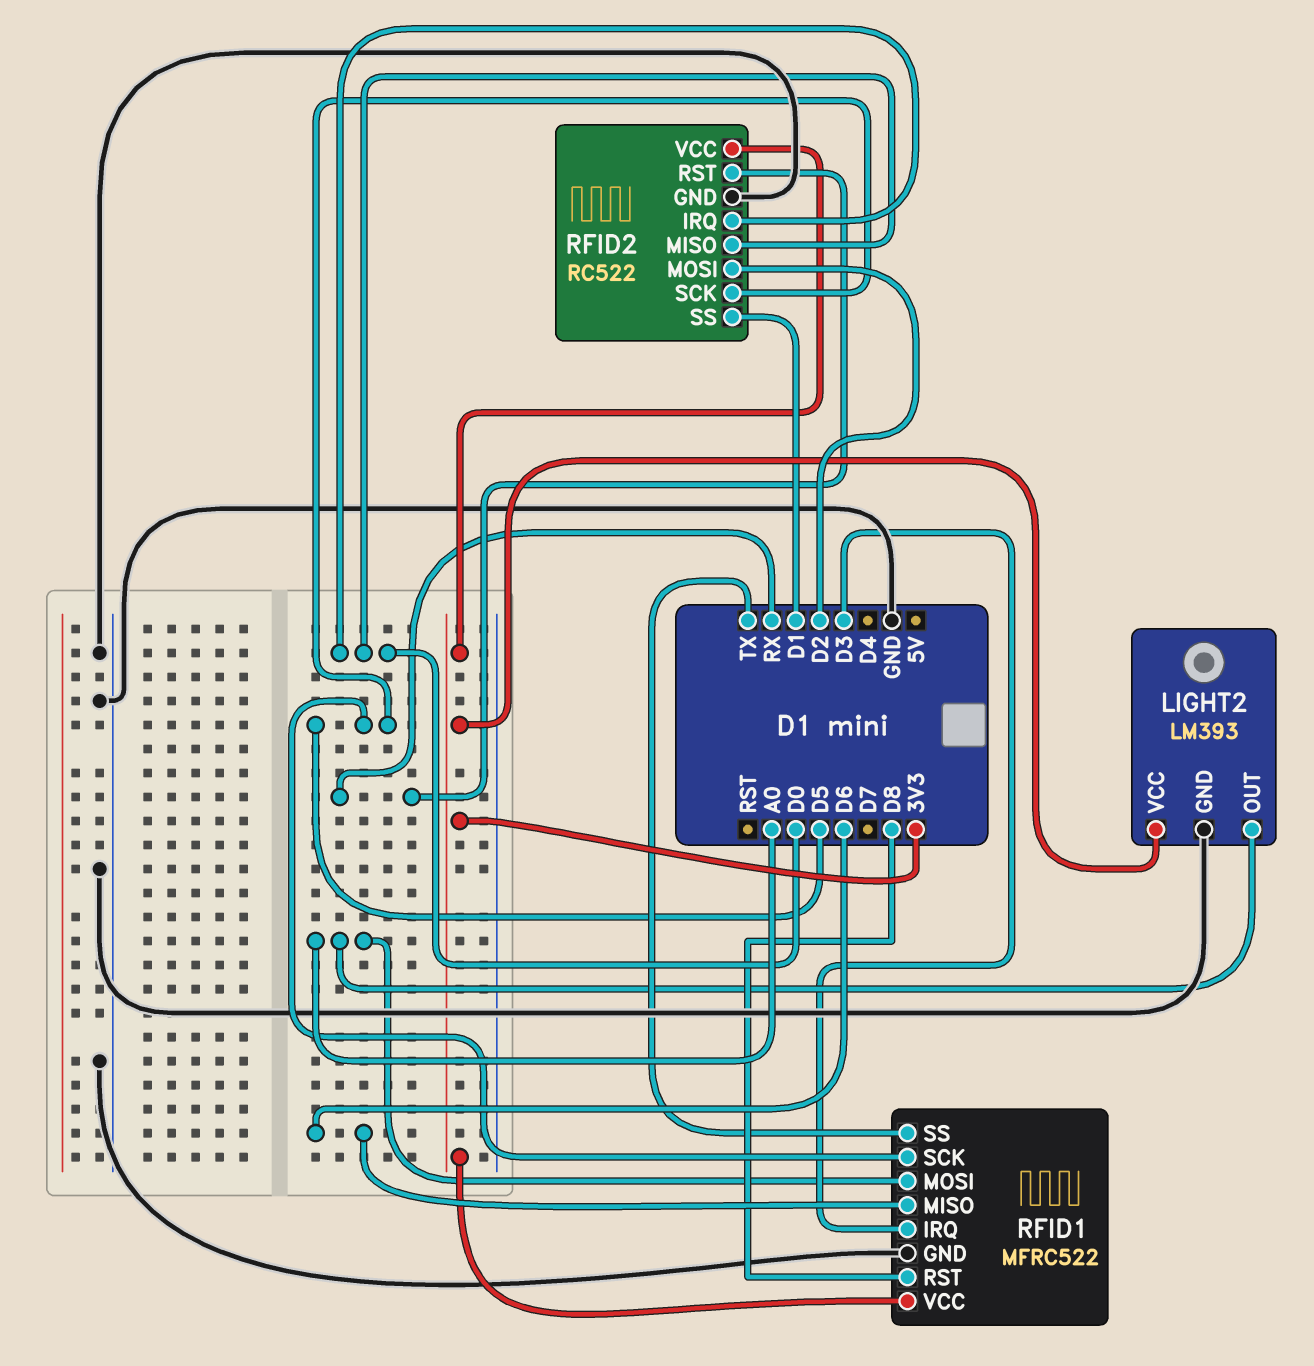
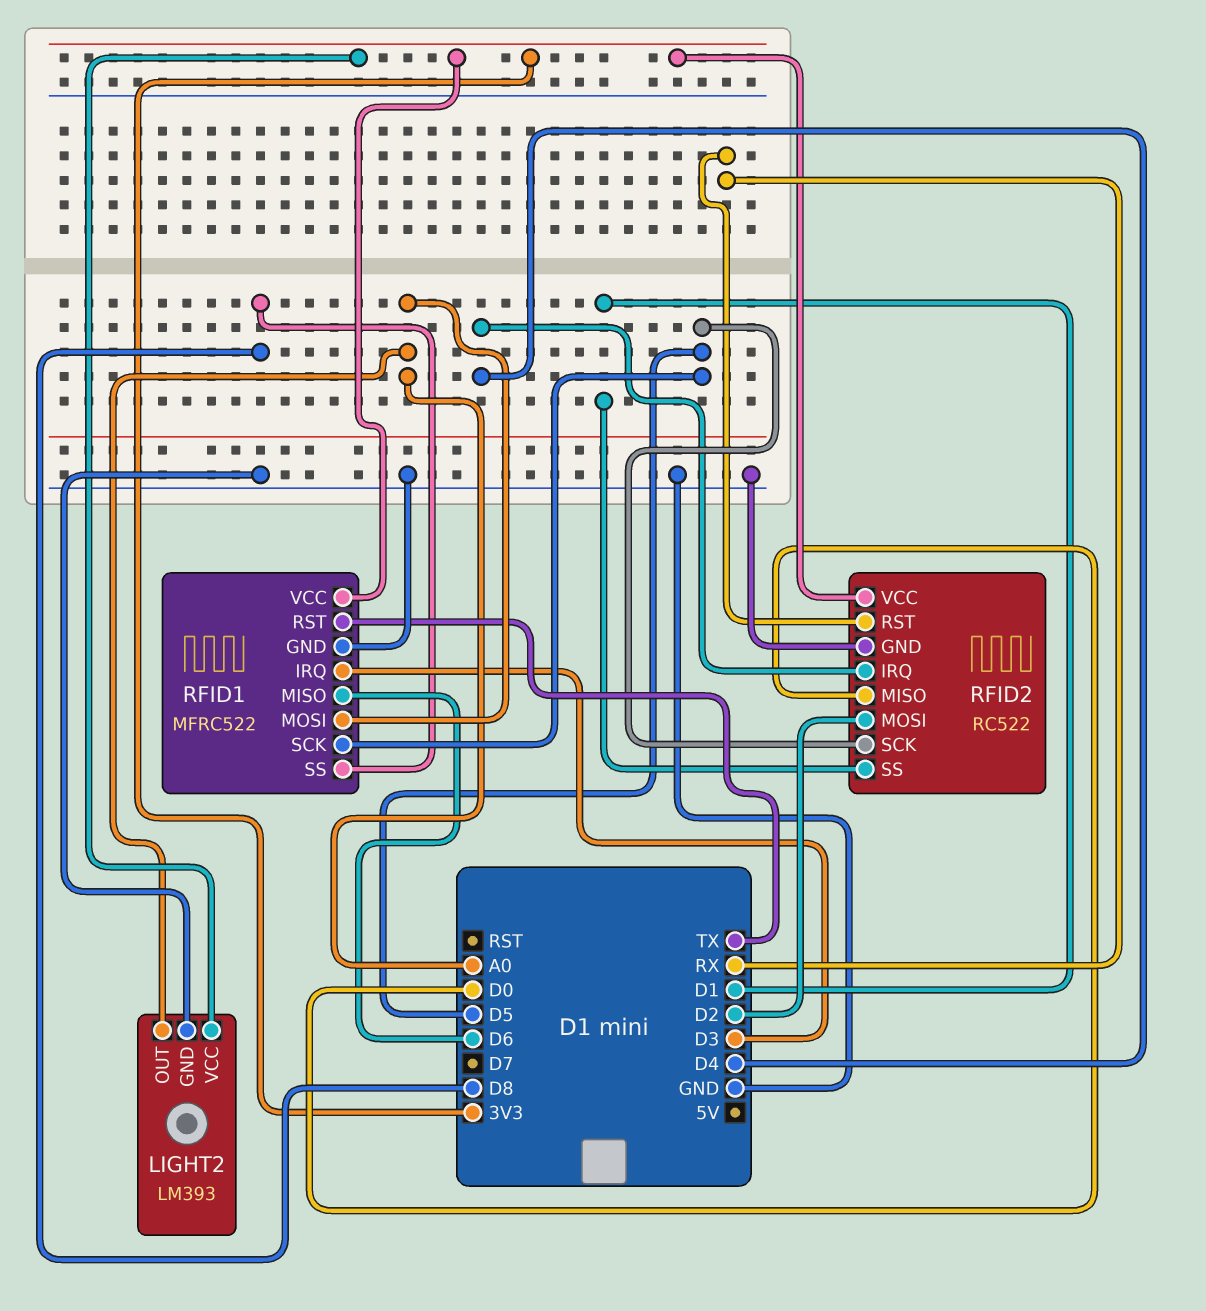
RFID1 pin RST: D8 -> TX
RFID1 pin SS: TX -> D8
RFID2 pin IRQ: D0 -> D4

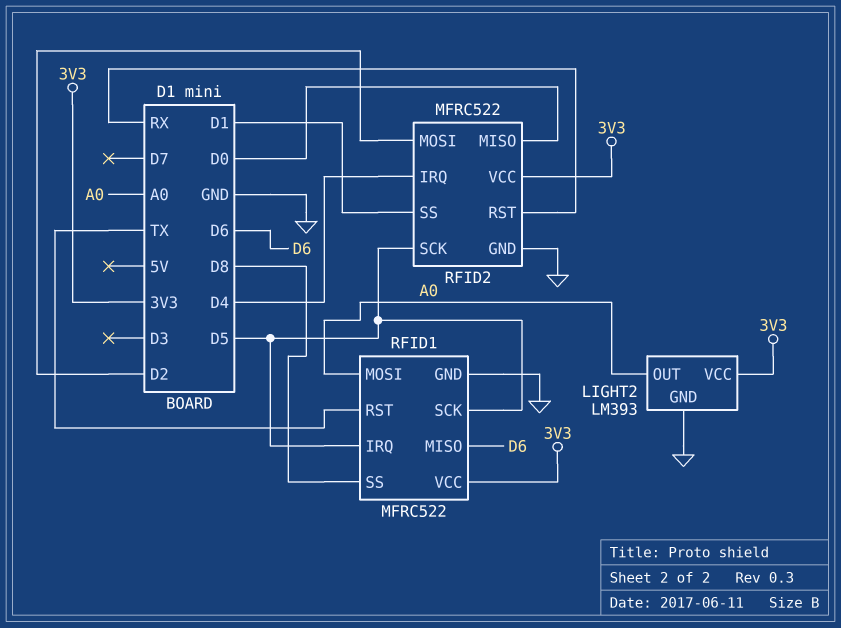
RFID1 pin IRQ: D3 -> D5
RFID2: RC522 -> MFRC522

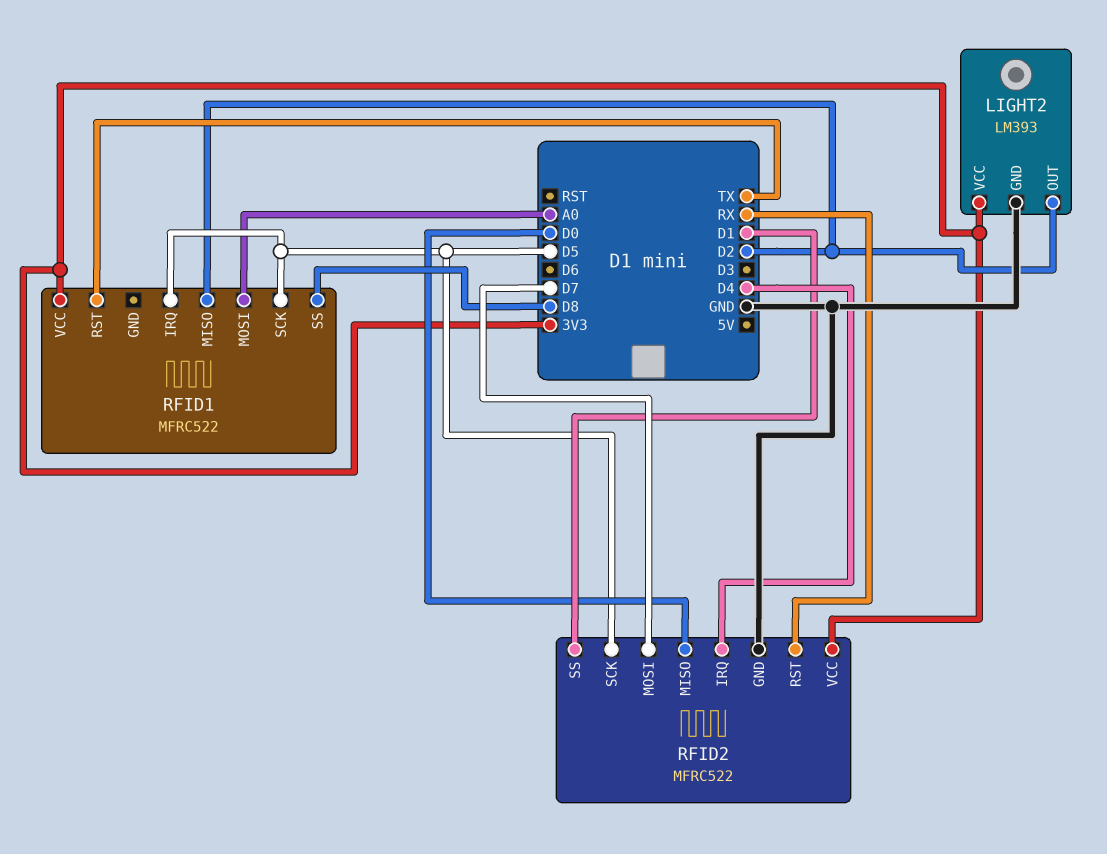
LIGHT2 pin OUT: A0 -> D2
RFID1 pin GND: GND -> none
RFID1 pin MISO: D6 -> D2
RFID2 pin MOSI: D2 -> D7

